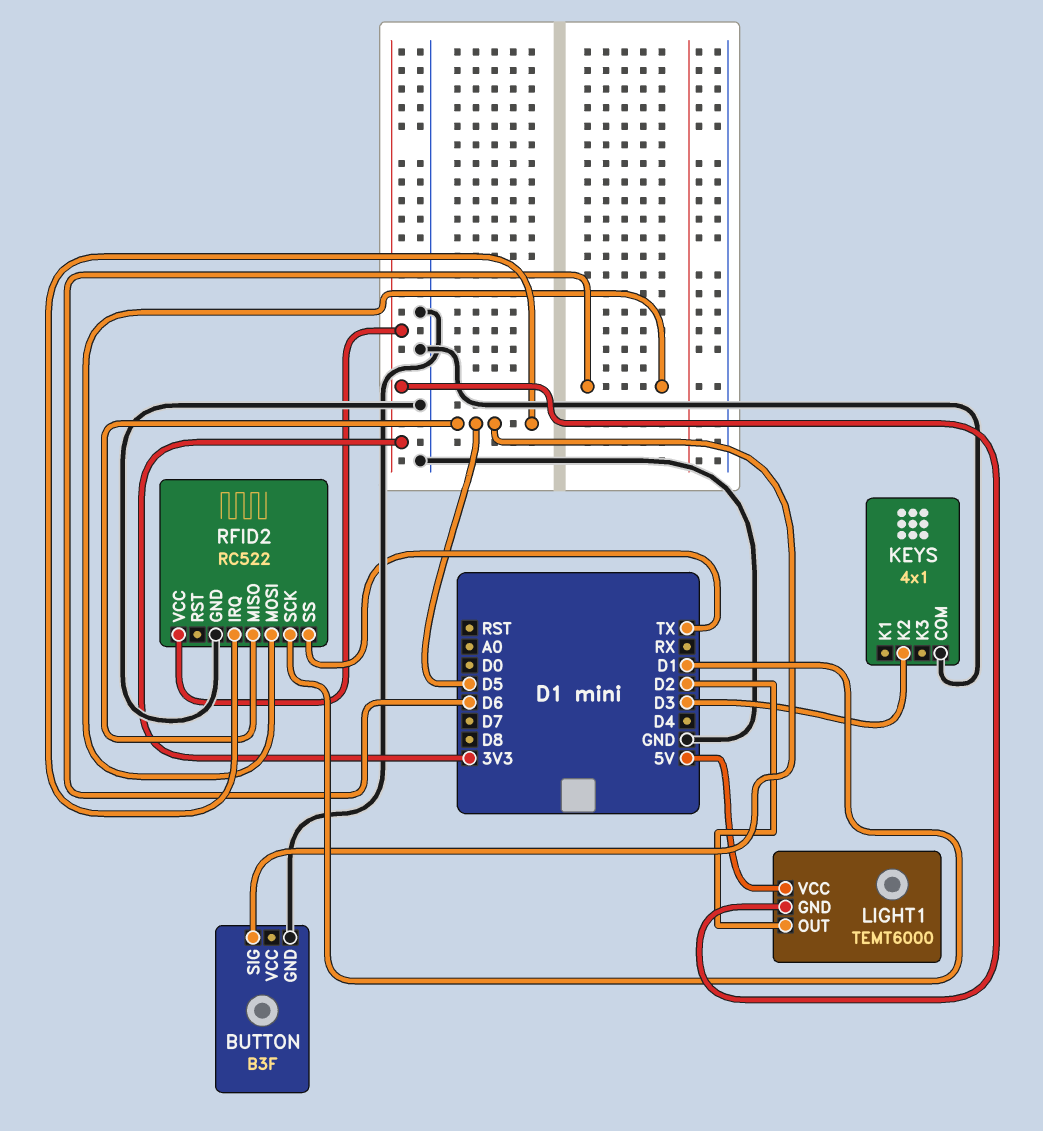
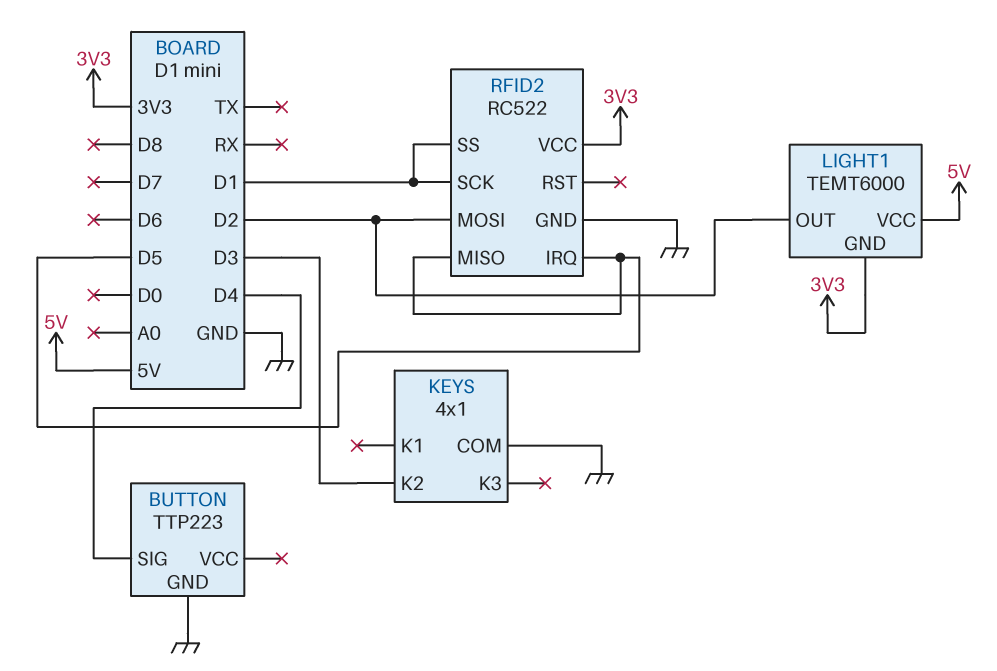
BUTTON: B3F -> TTP223
BUTTON pin SIG: D5 -> D4
RFID2 pin MOSI: D6 -> D2
RFID2 pin SS: TX -> D1

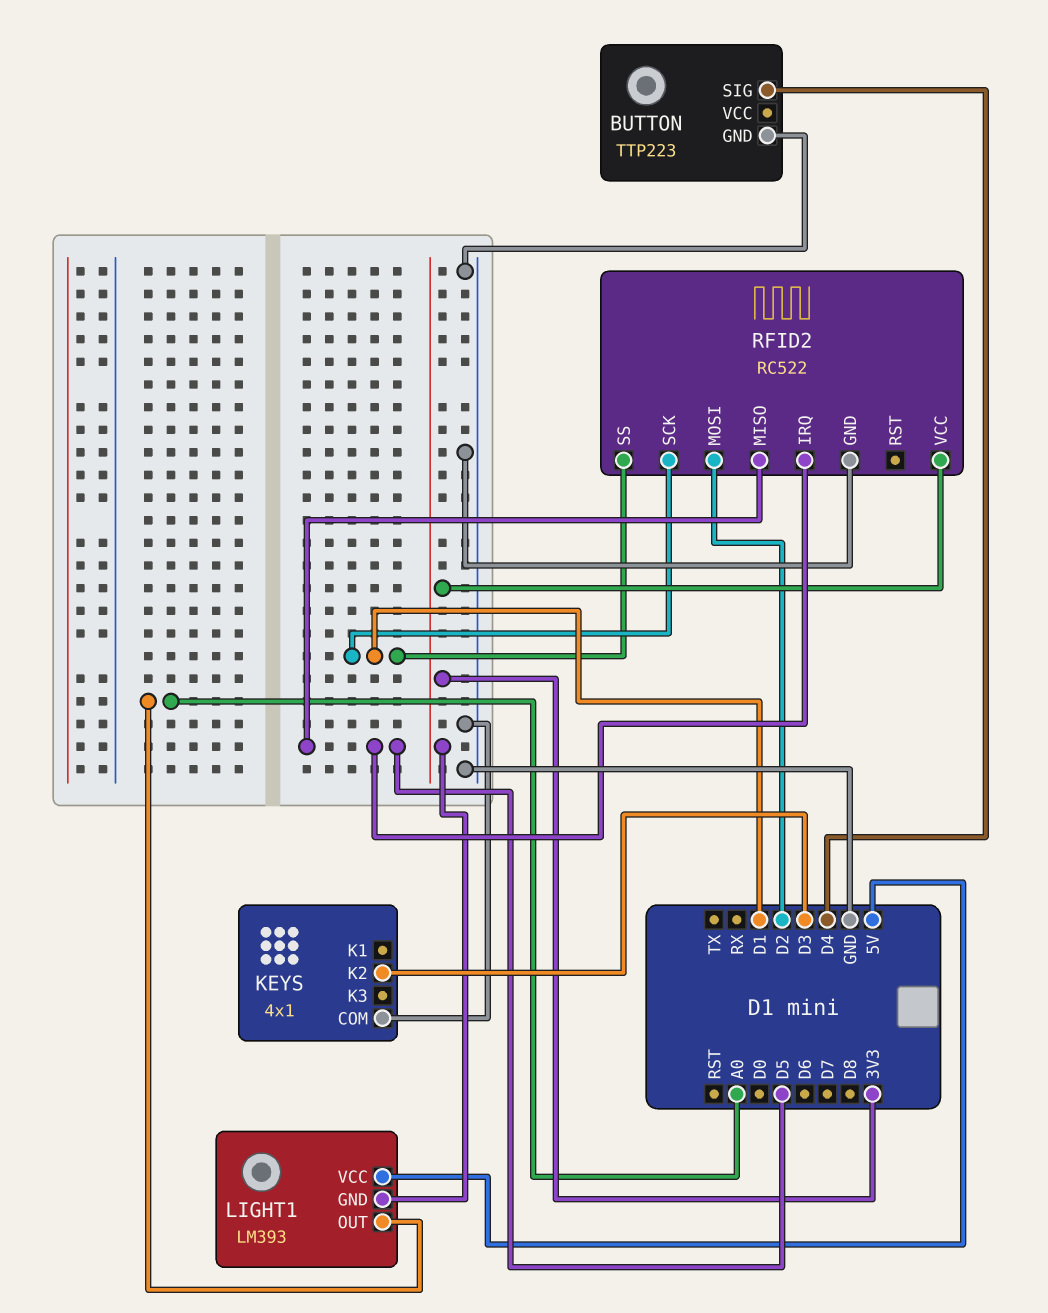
LIGHT1: TEMT6000 -> LM393
LIGHT1 pin OUT: D2 -> A0

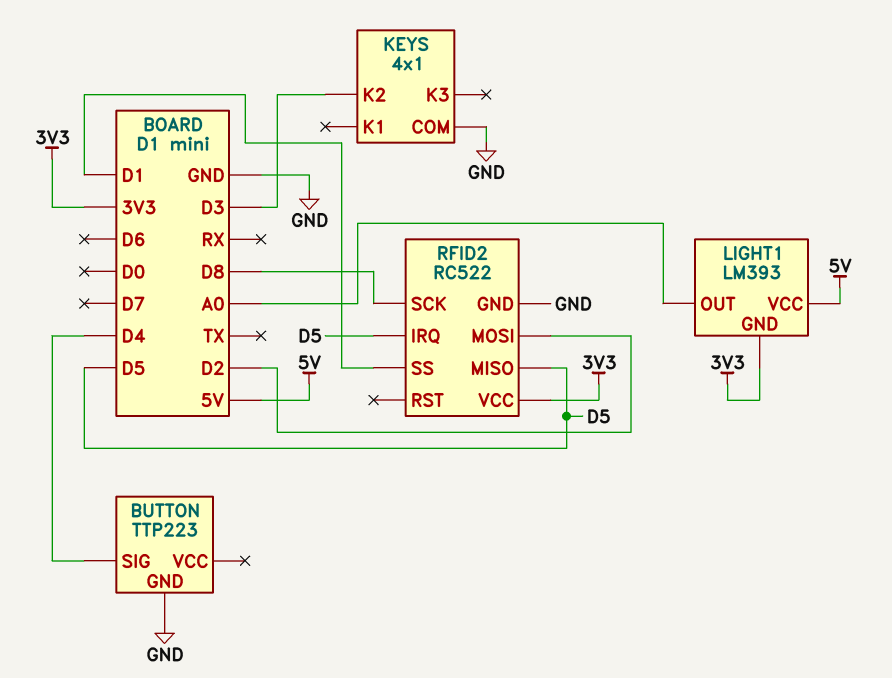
RFID2 pin SCK: D1 -> D8

